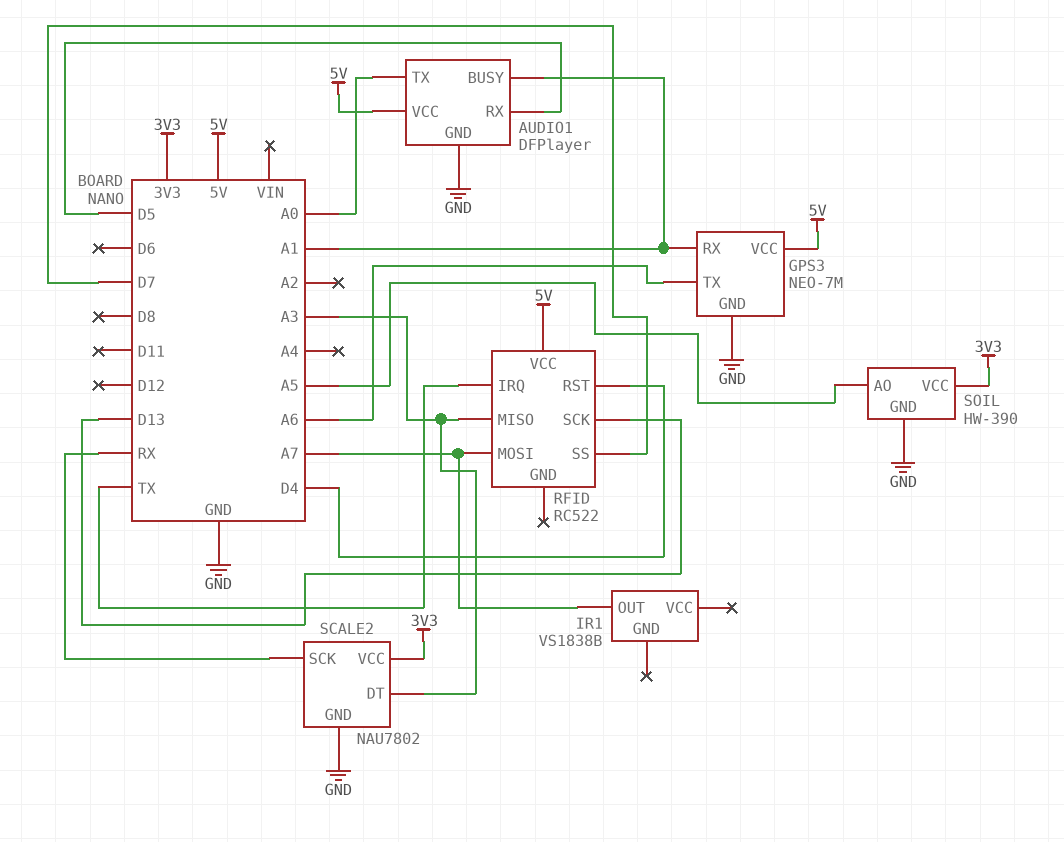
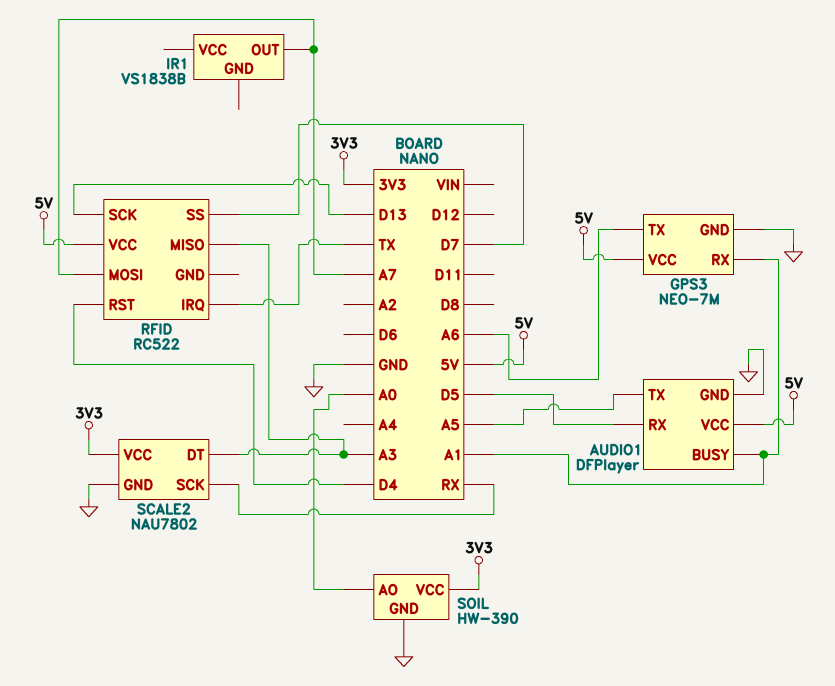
AUDIO1 pin TX: A0 -> A5
SOIL pin AO: A5 -> A0

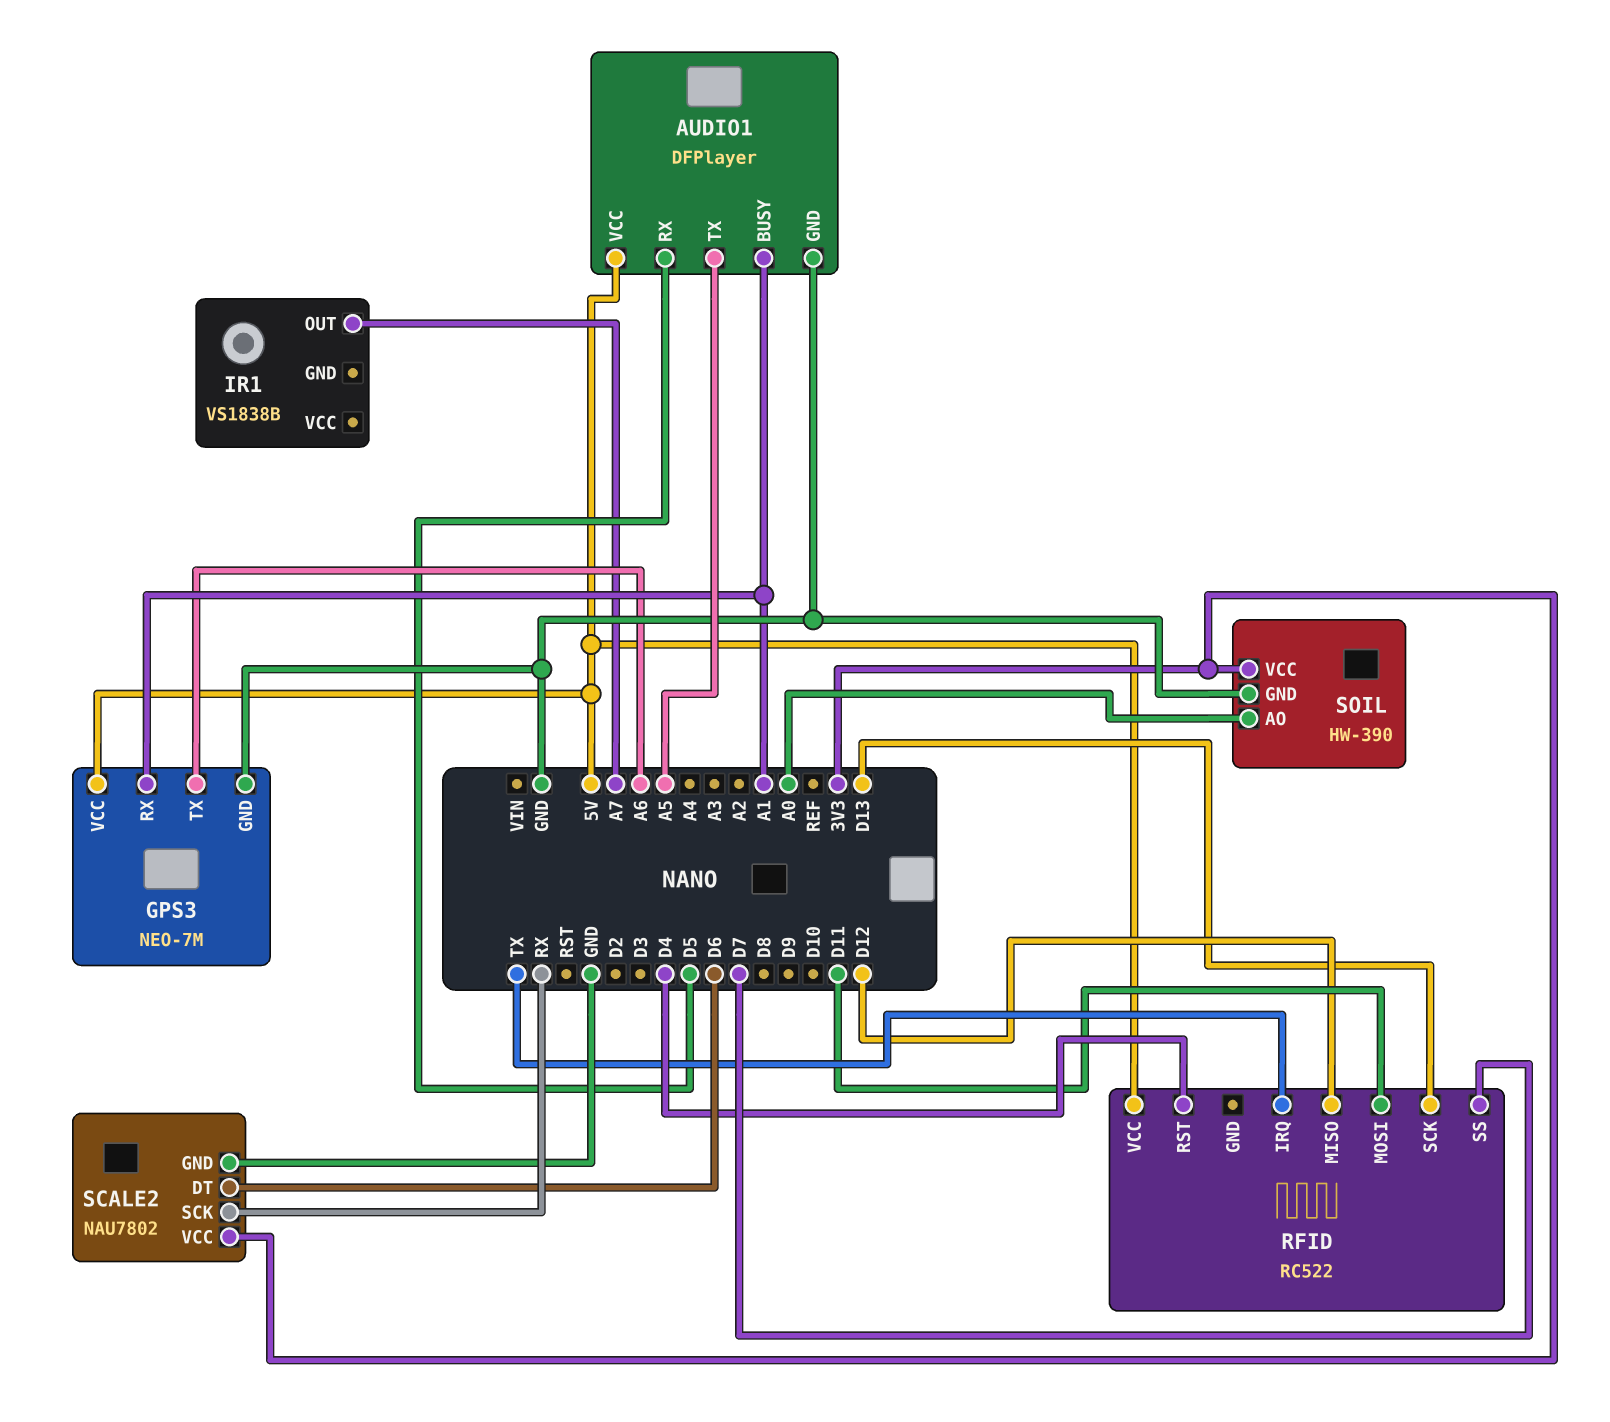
RFID pin MISO: A3 -> D12
RFID pin MOSI: A7 -> D11
SCALE2 pin DT: A3 -> D6

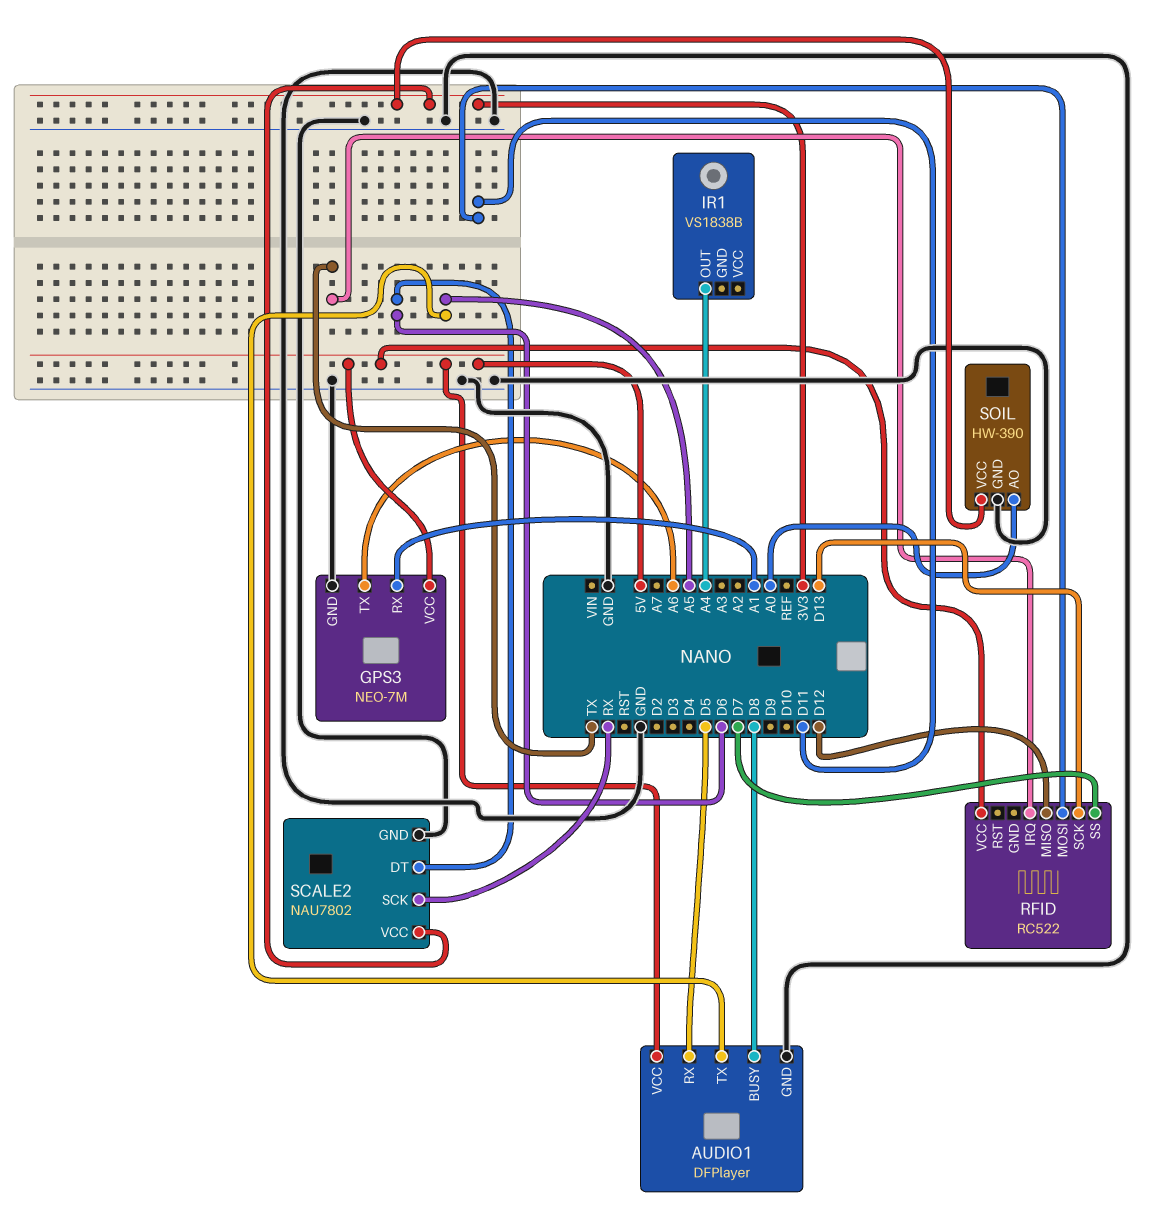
AUDIO1 pin BUSY: A1 -> D8
IR1 pin OUT: A7 -> A4
RFID pin RST: D4 -> none

